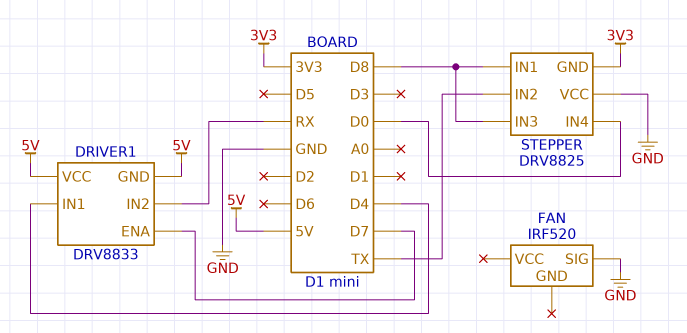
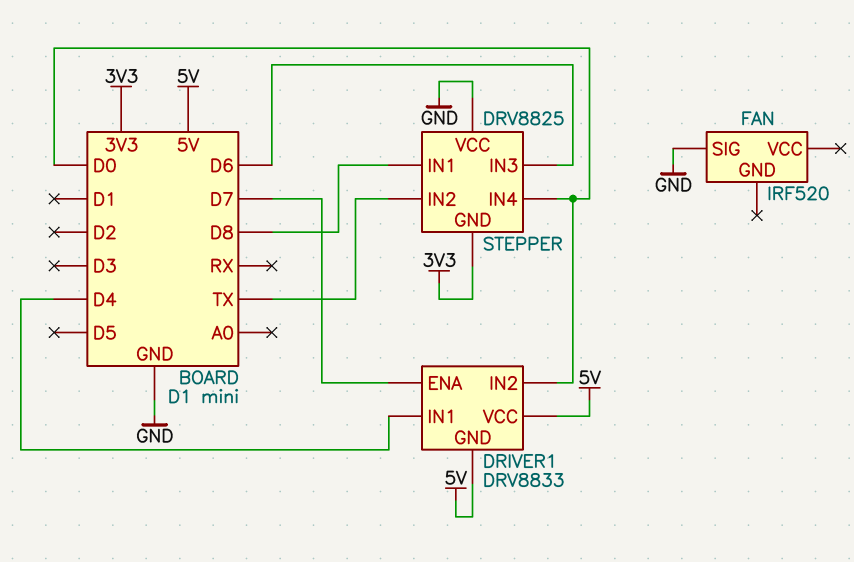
DRIVER1 pin IN2: RX -> D0
STEPPER pin IN3: D8 -> D6

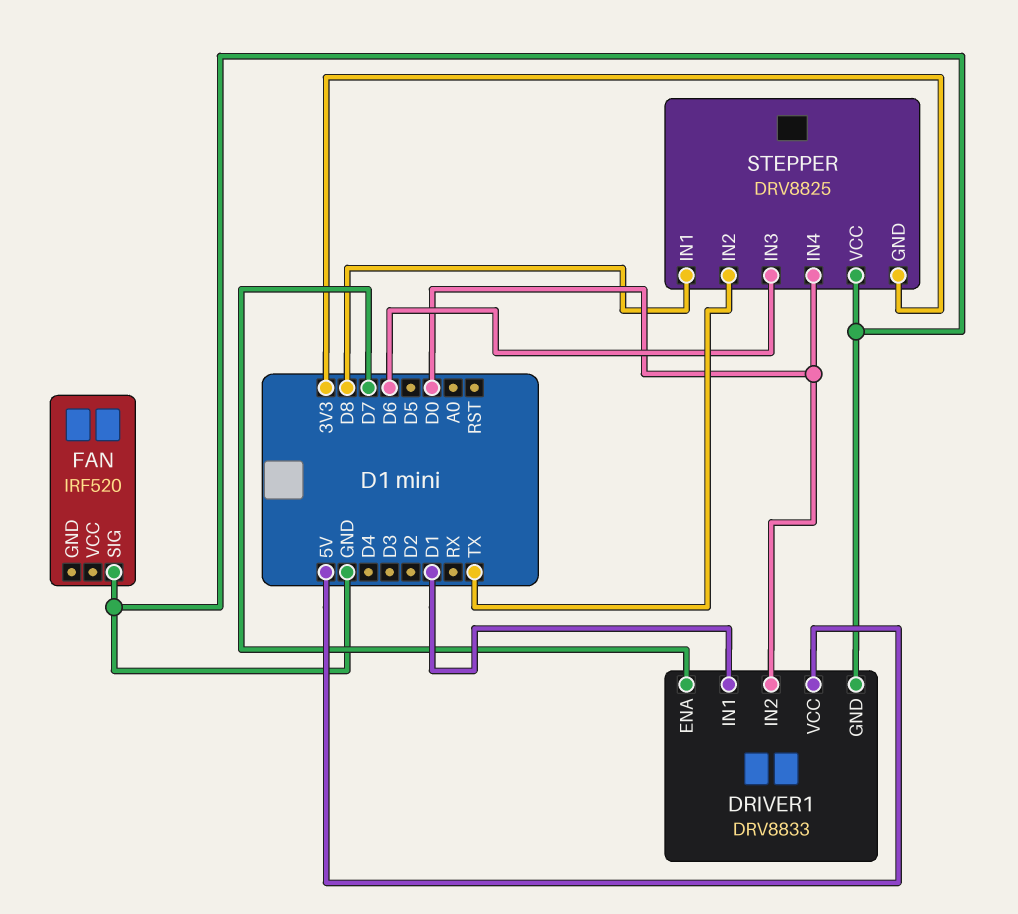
DRIVER1 pin GND: 5V -> GND
DRIVER1 pin IN1: D4 -> D1

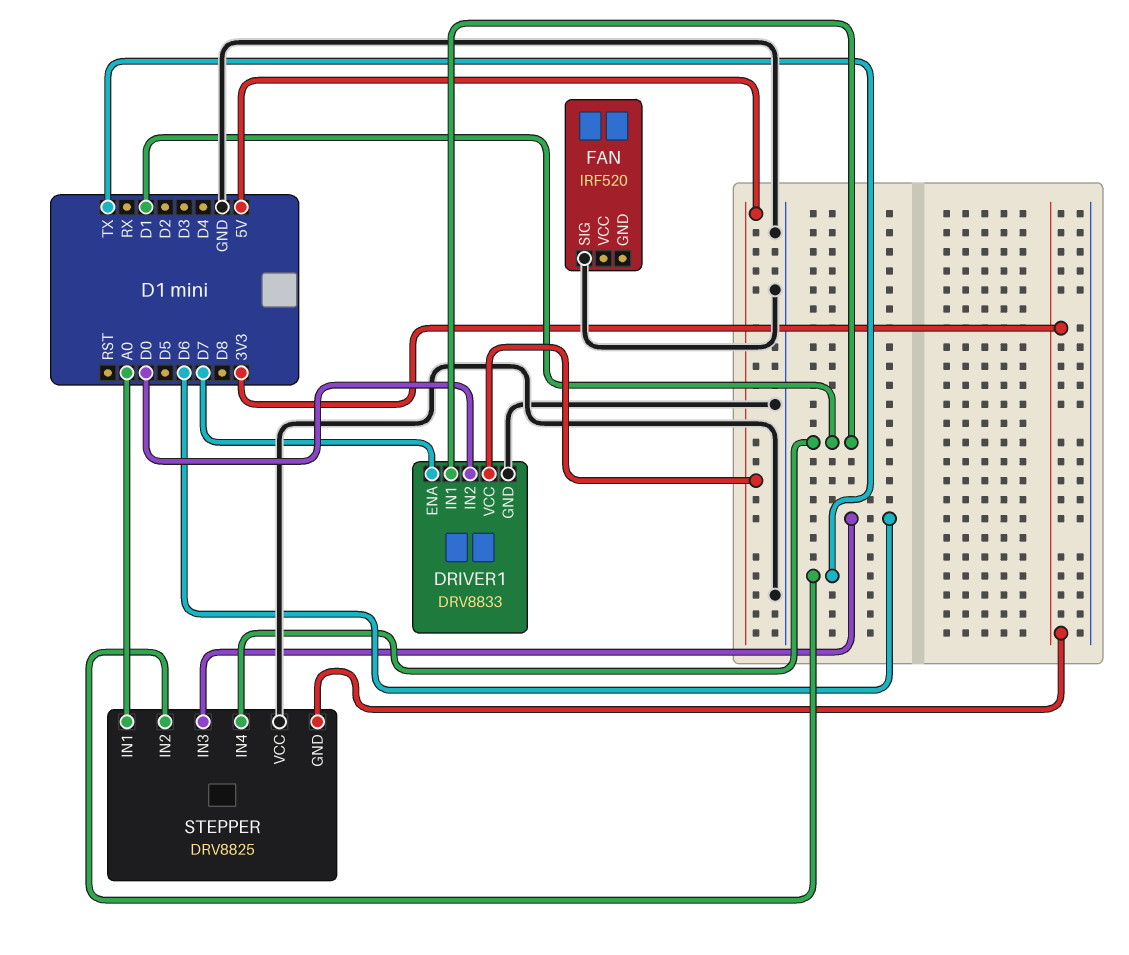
STEPPER pin IN1: D8 -> A0
STEPPER pin IN4: D0 -> D1

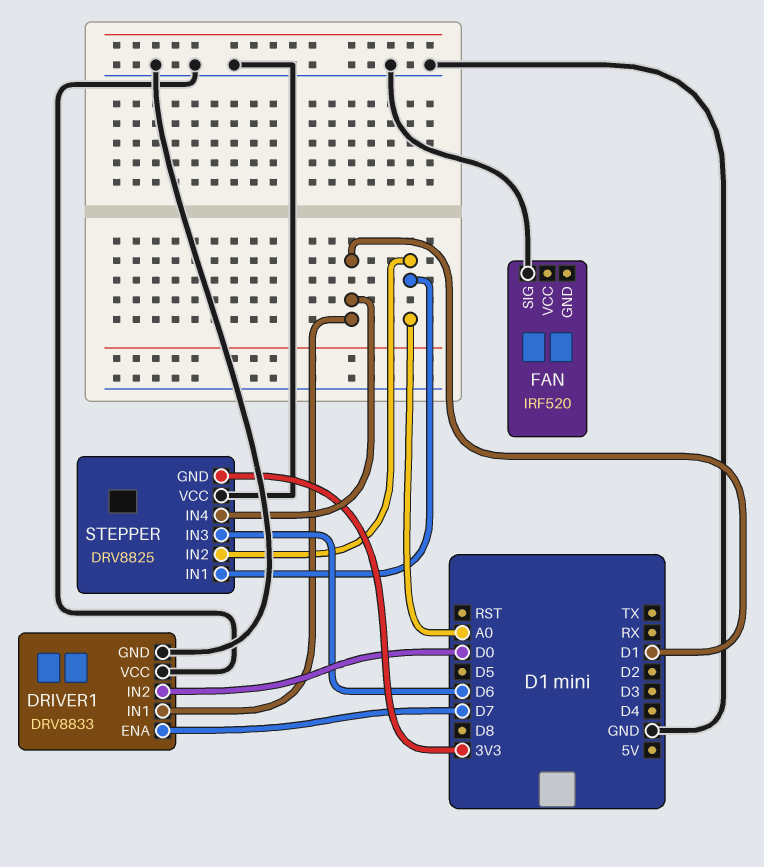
DRIVER1 pin VCC: 5V -> GND
STEPPER pin IN2: TX -> A0

